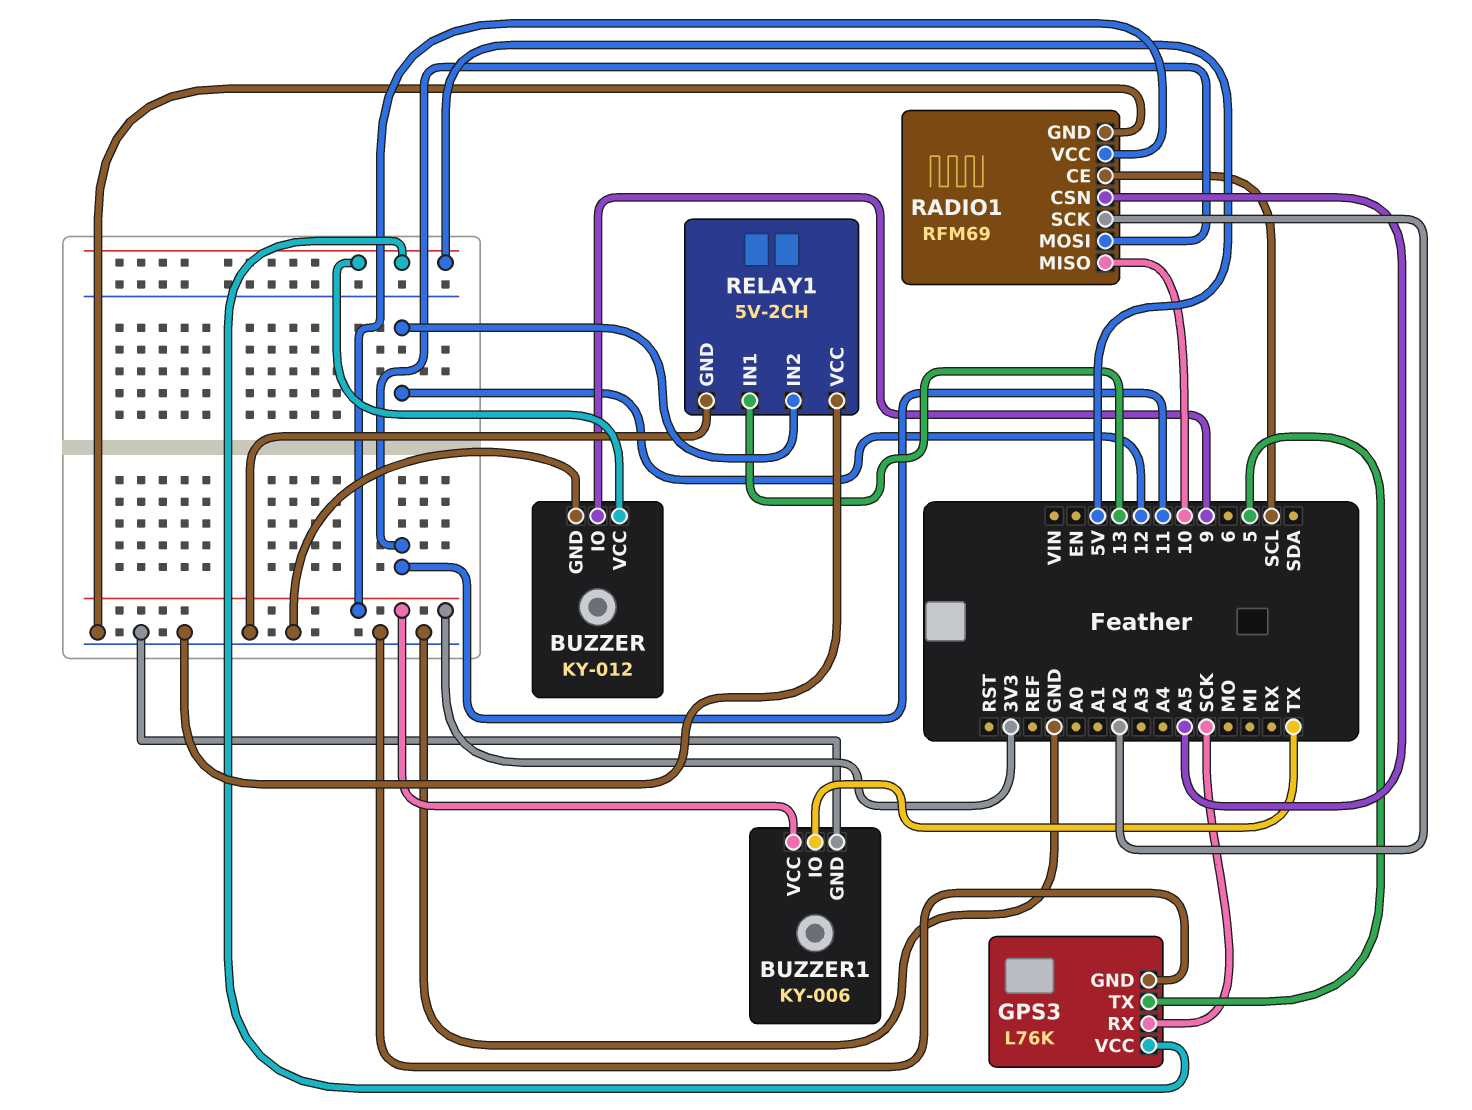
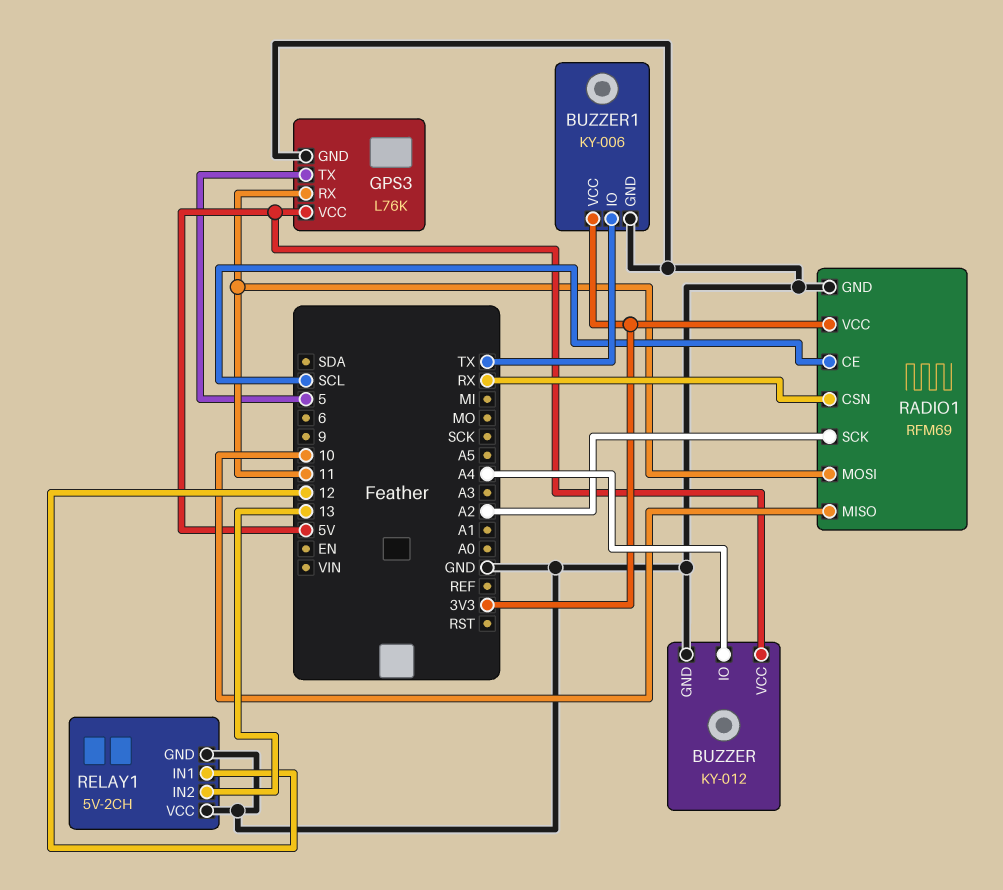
BUZZER pin IO: 9 -> A4
GPS3 pin RX: SCK -> 11
RADIO1 pin CSN: A5 -> RX
RELAY1 pin IN1: 13 -> 12
RELAY1 pin IN2: 12 -> 13

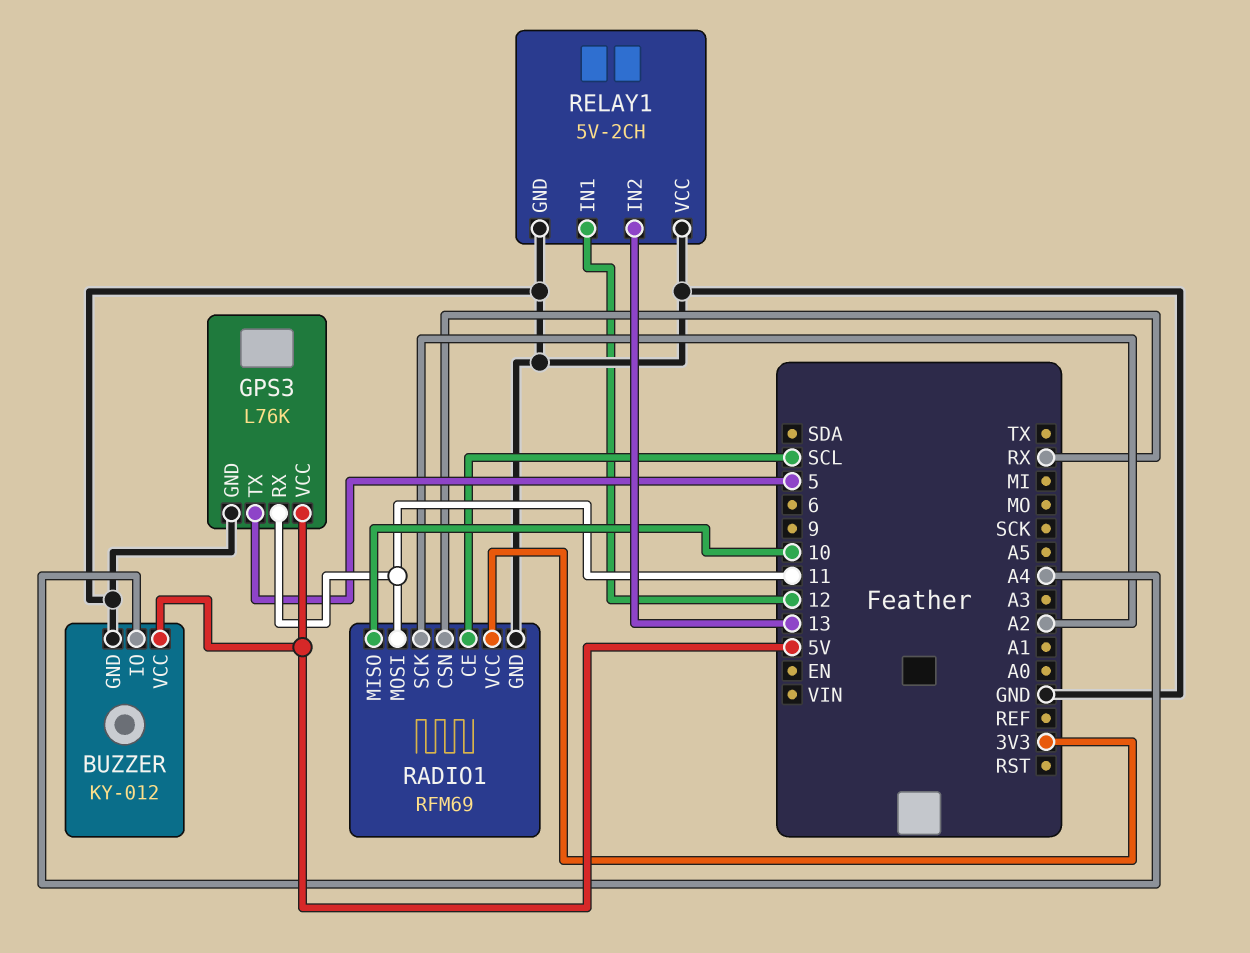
BUZZER1: KY-006 -> none
BUZZER1 pin GND: GND -> none
BUZZER1 pin IO: TX -> none
BUZZER1 pin VCC: 3V3 -> none

